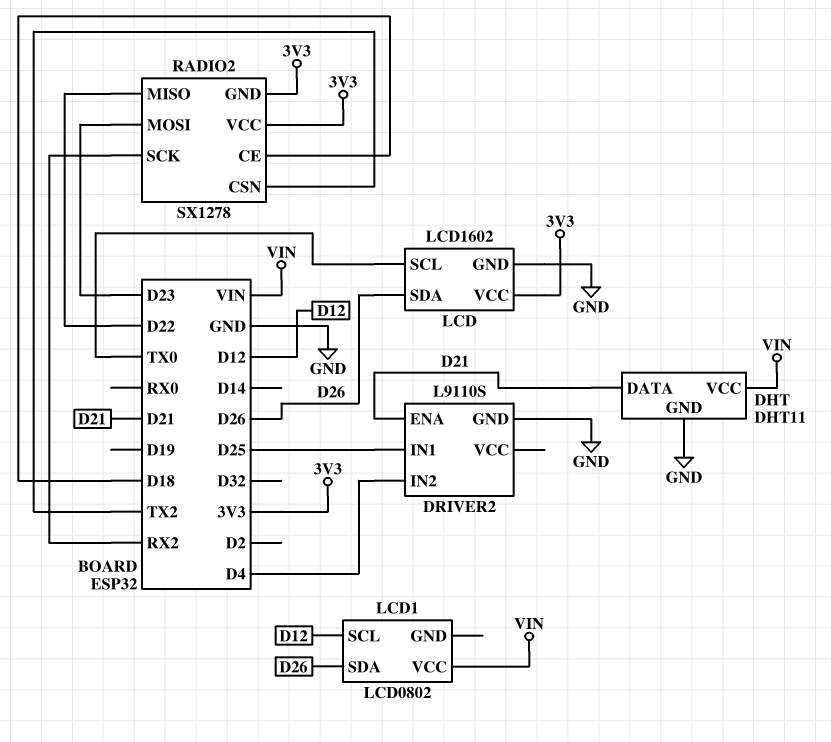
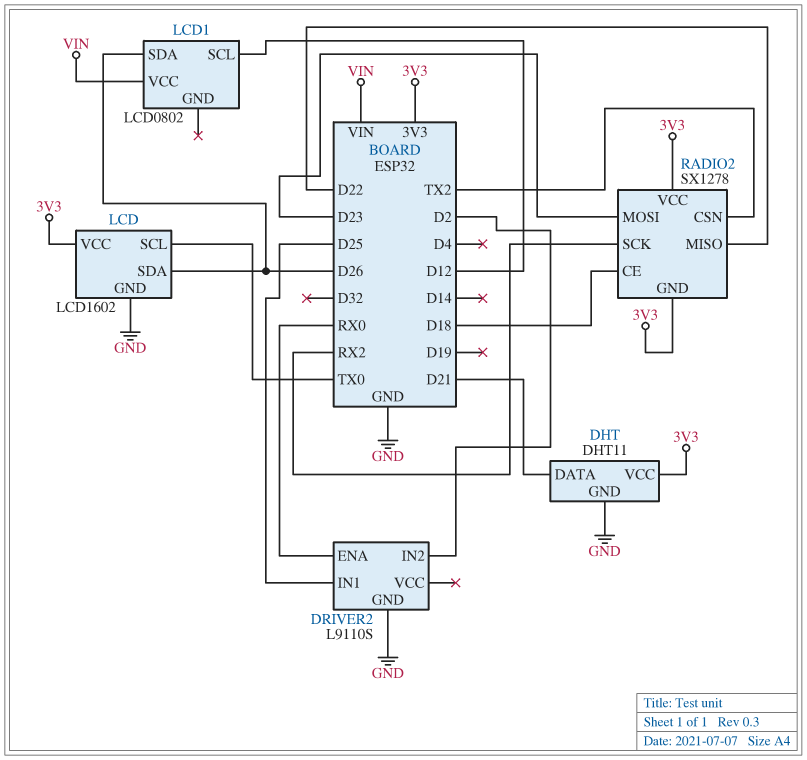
DHT pin VCC: VIN -> 3V3
DRIVER2 pin ENA: D21 -> RX0
DRIVER2 pin IN2: D4 -> D2

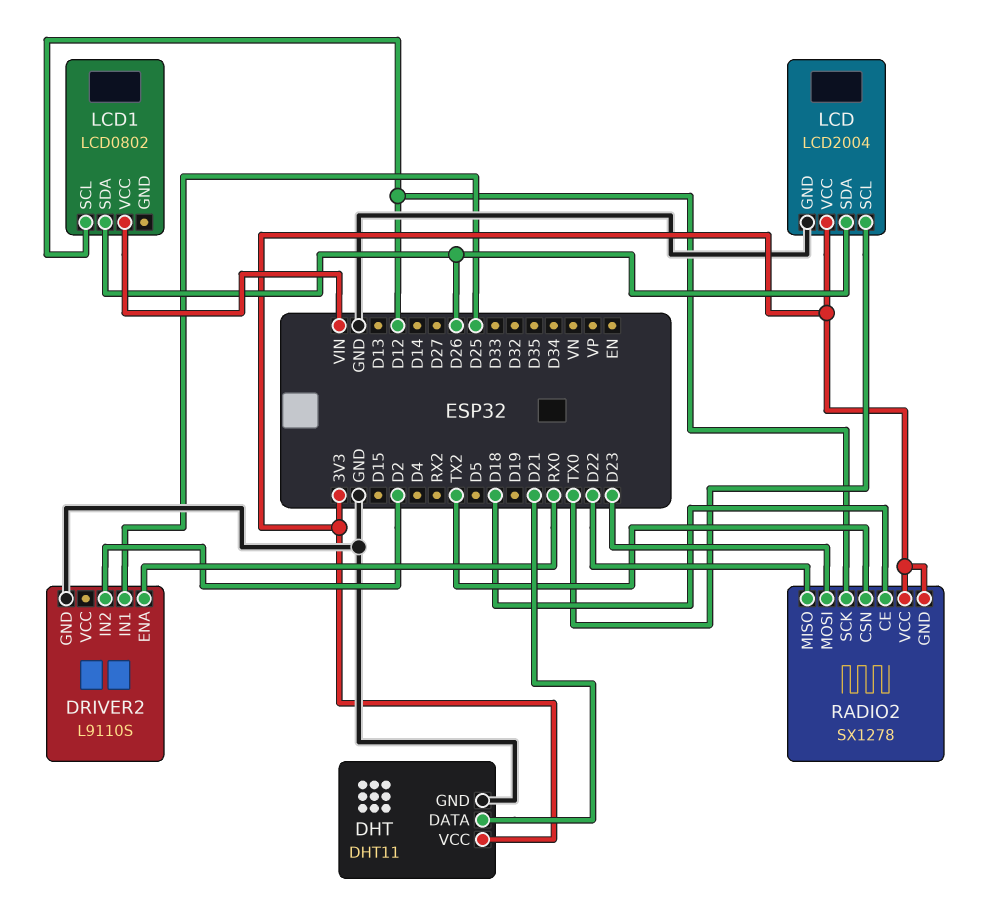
LCD: LCD1602 -> LCD2004
RADIO2 pin SCK: RX2 -> D12

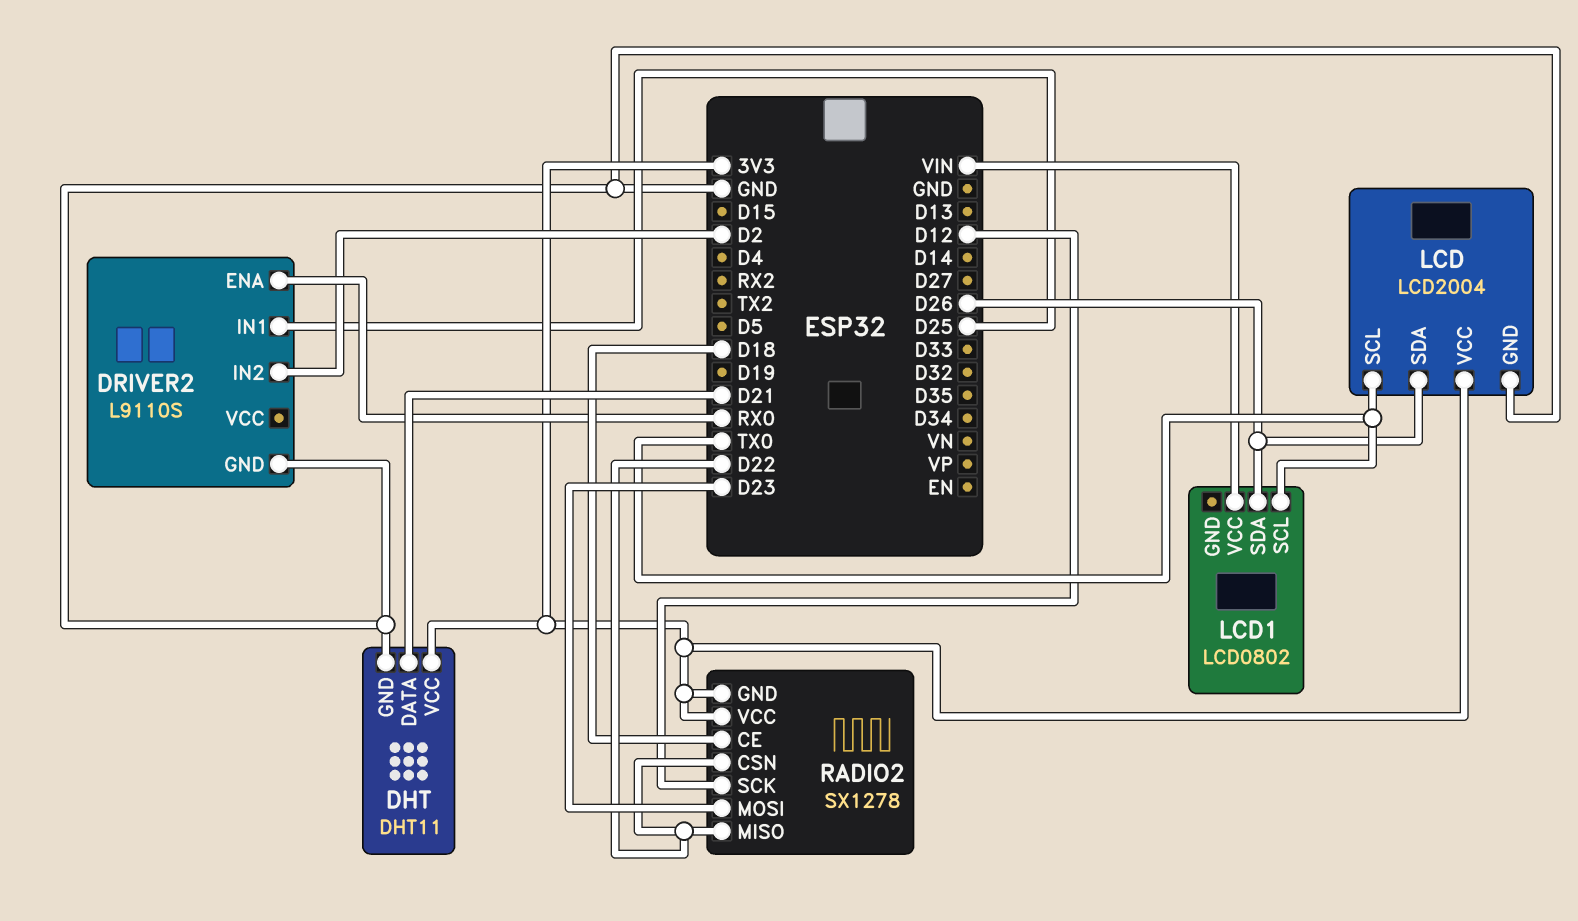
LCD1 pin SCL: D12 -> TX0
RADIO2 pin CSN: TX2 -> D22

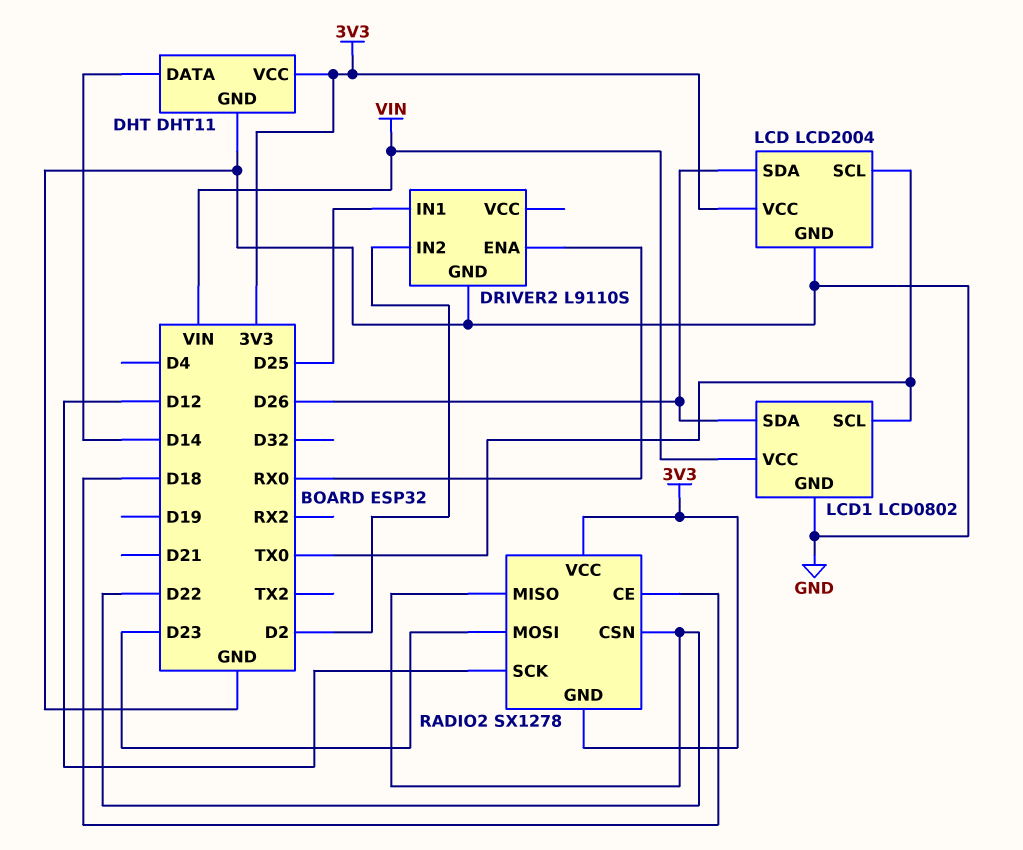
DHT pin DATA: D21 -> D14
LCD1 pin GND: none -> GND

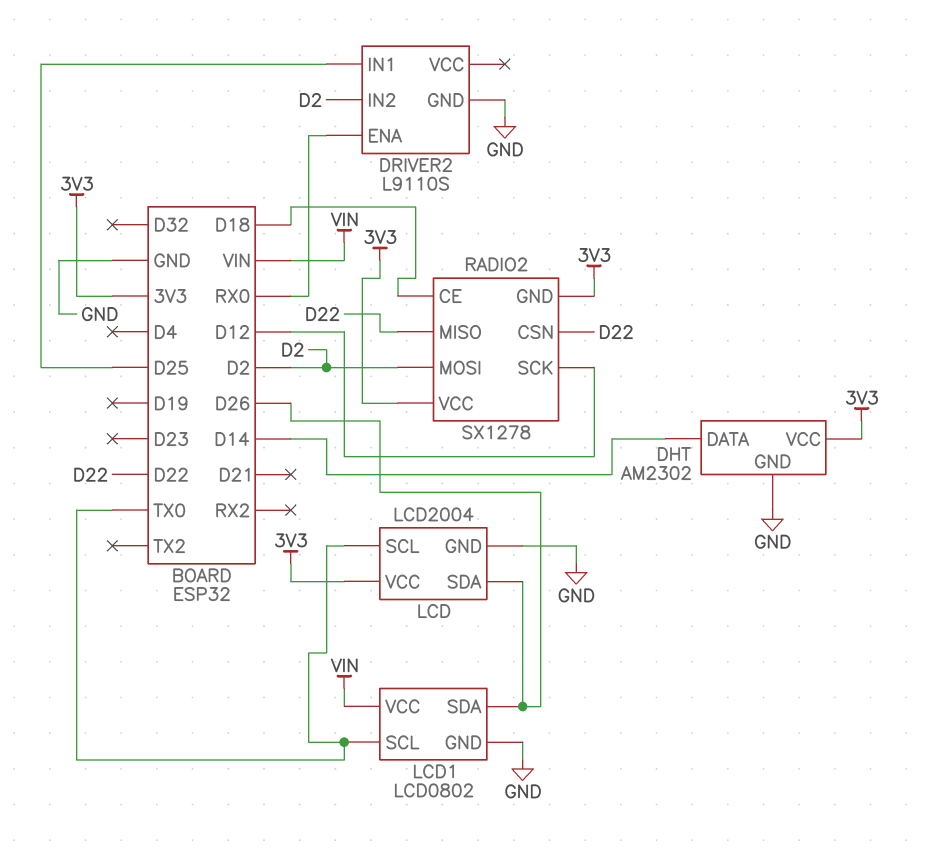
DHT: DHT11 -> AM2302
RADIO2 pin MOSI: D23 -> D2

